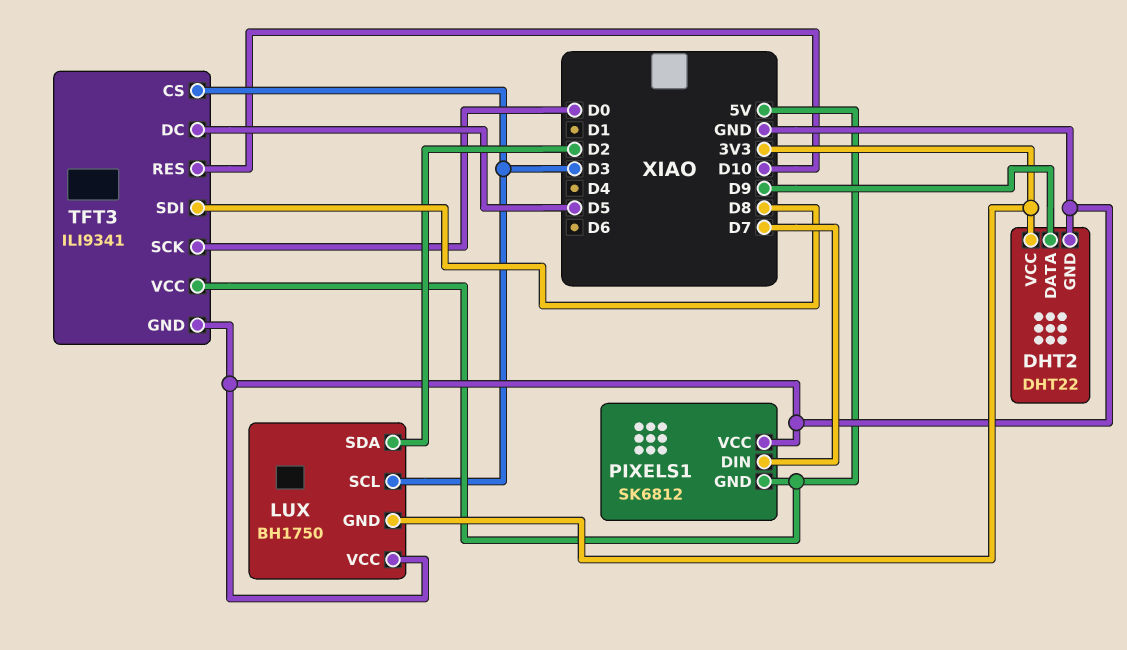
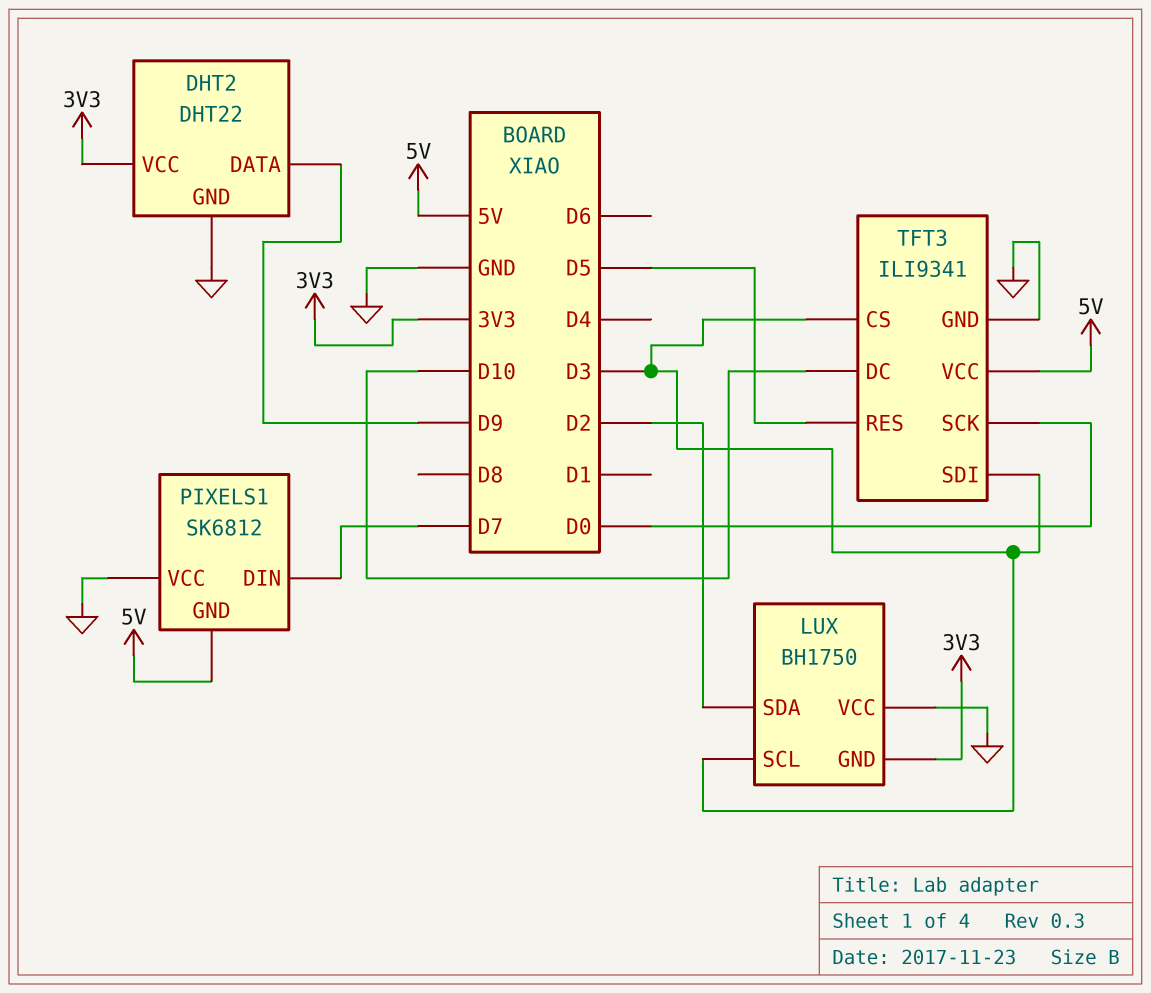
TFT3 pin DC: D5 -> D10
TFT3 pin RES: D10 -> D5
TFT3 pin SDI: D8 -> D3

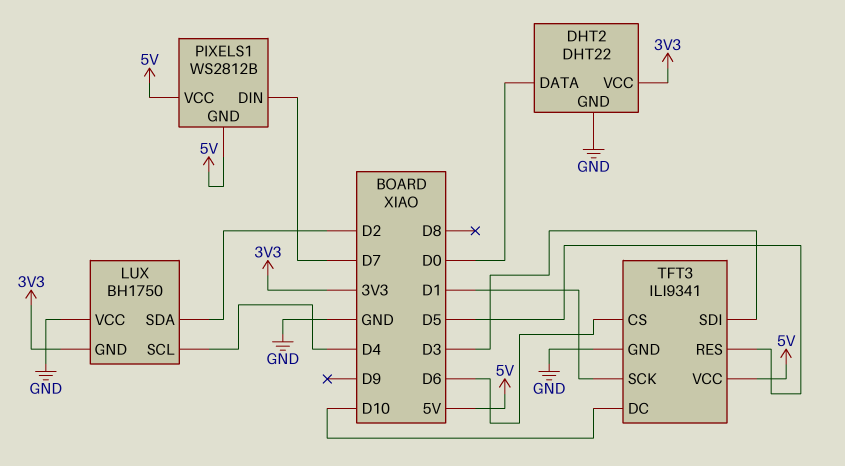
DHT2 pin DATA: D9 -> D0
LUX pin SCL: D3 -> D4
PIXELS1: SK6812 -> WS2812B
PIXELS1 pin VCC: GND -> 5V
TFT3 pin CS: D3 -> D6
TFT3 pin SCK: D0 -> D1

